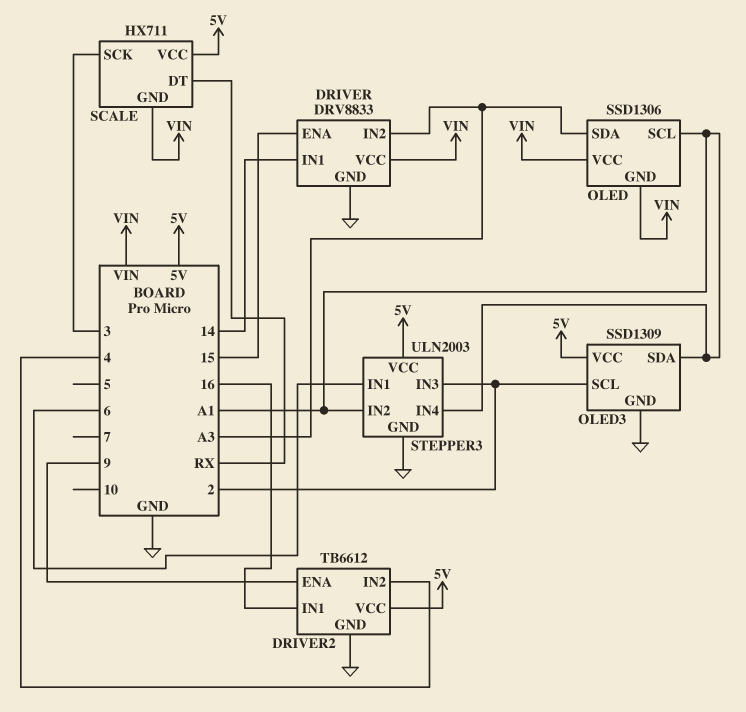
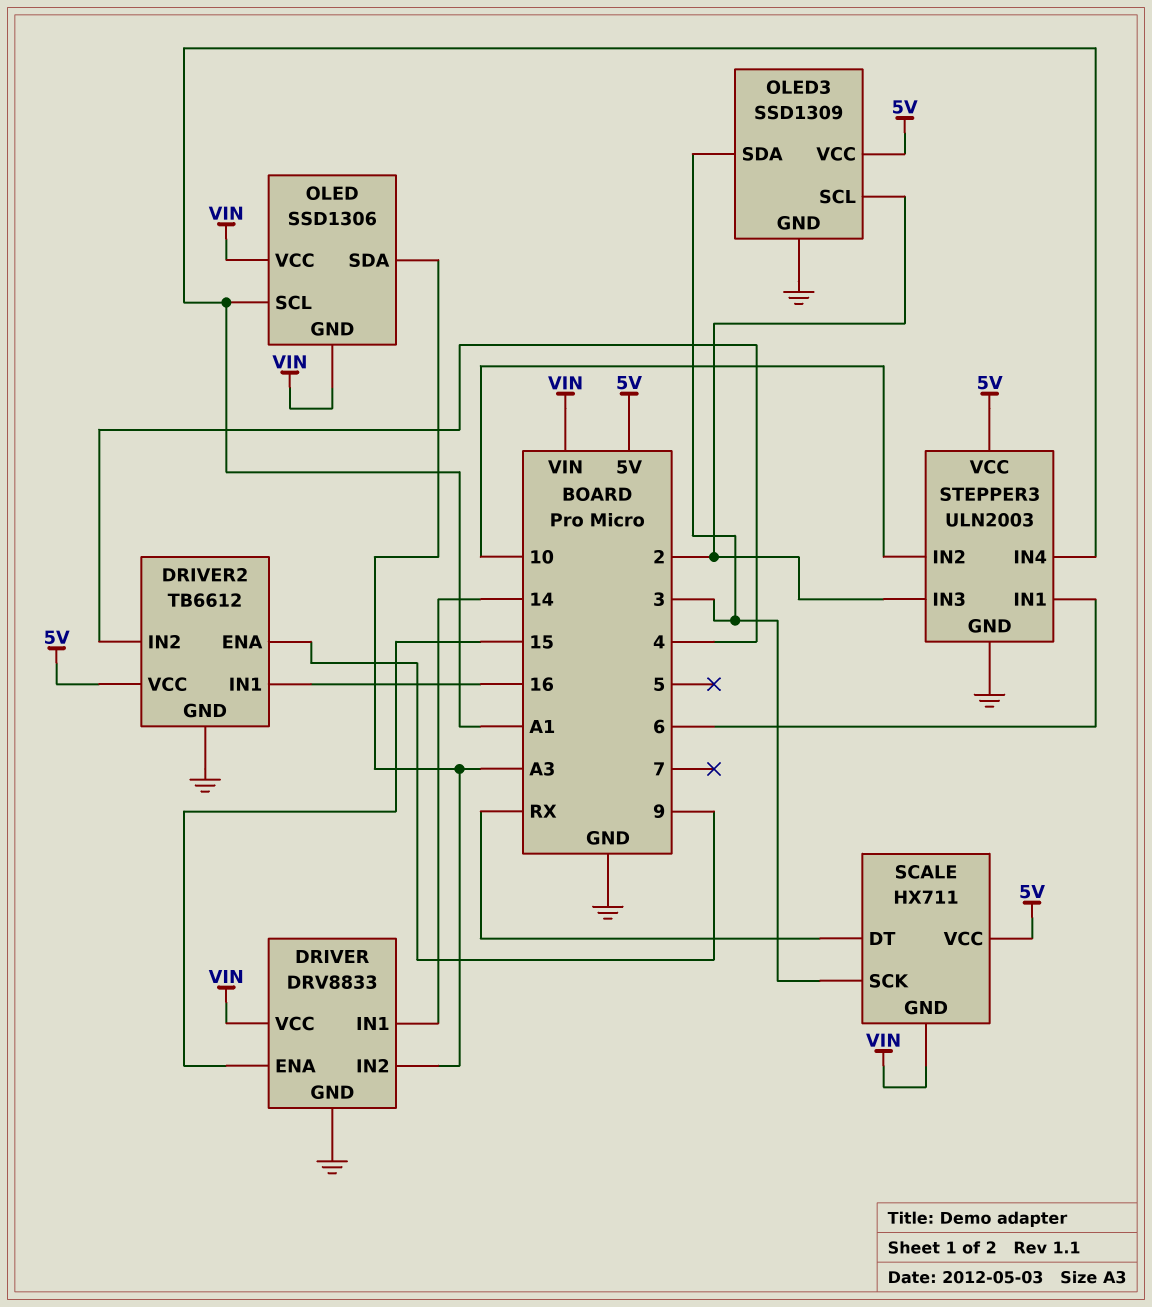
OLED3 pin SDA: A1 -> 3
STEPPER3 pin IN2: A1 -> 10

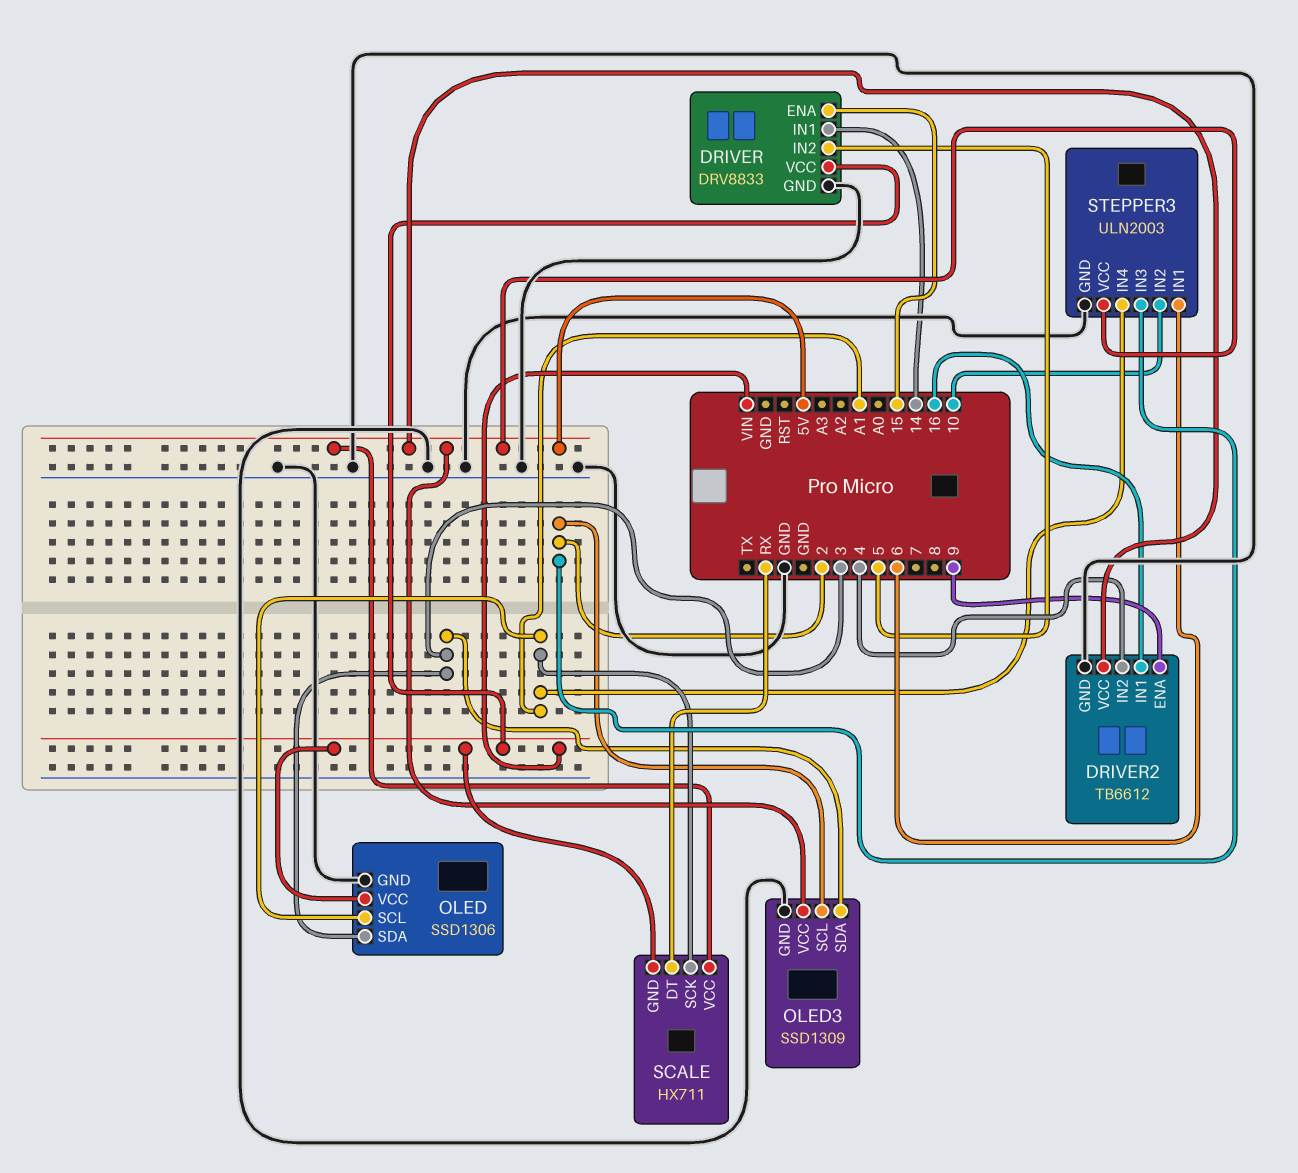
DRIVER pin IN2: A3 -> 5
OLED pin GND: VIN -> GND
OLED pin SDA: A3 -> 3
SCALE pin SCK: 3 -> A1

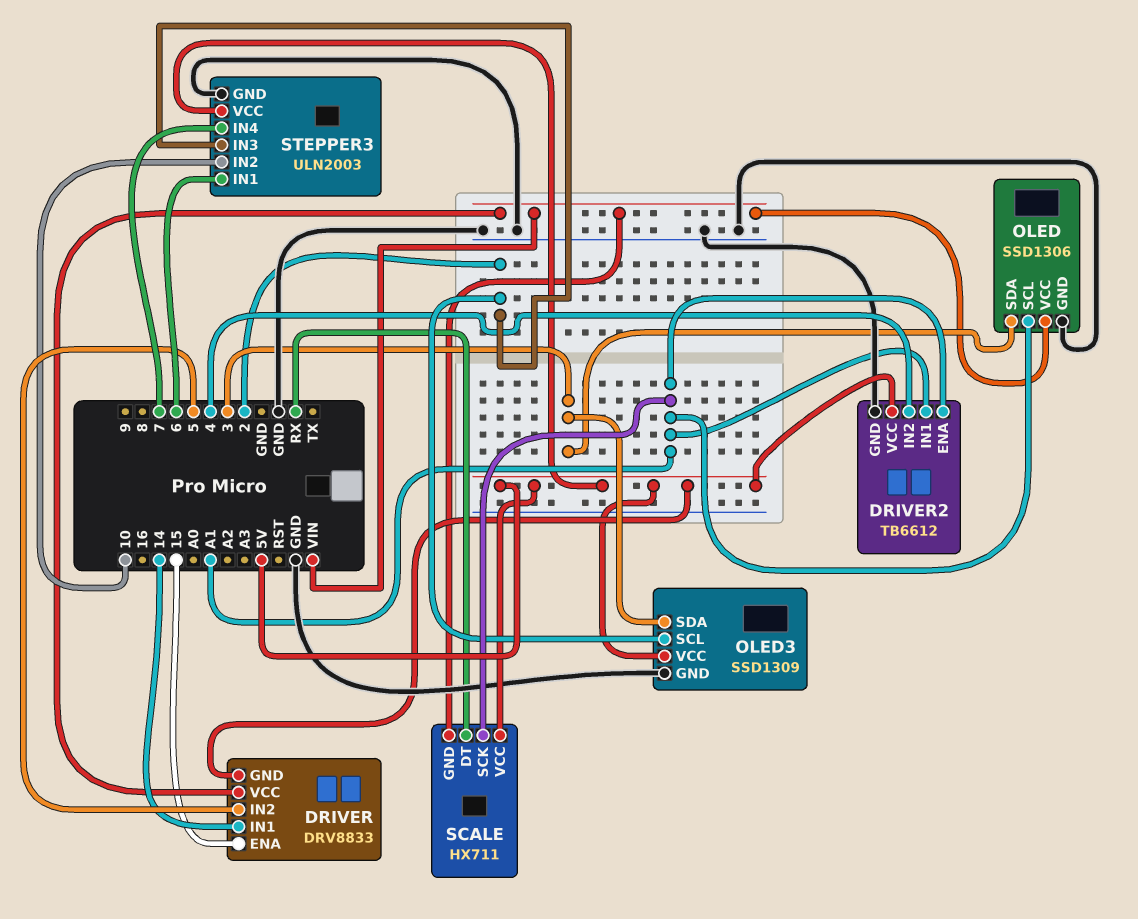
DRIVER pin GND: GND -> 5V
DRIVER2 pin ENA: 9 -> A1
DRIVER2 pin IN1: 16 -> A1
STEPPER3 pin IN4: A1 -> 7

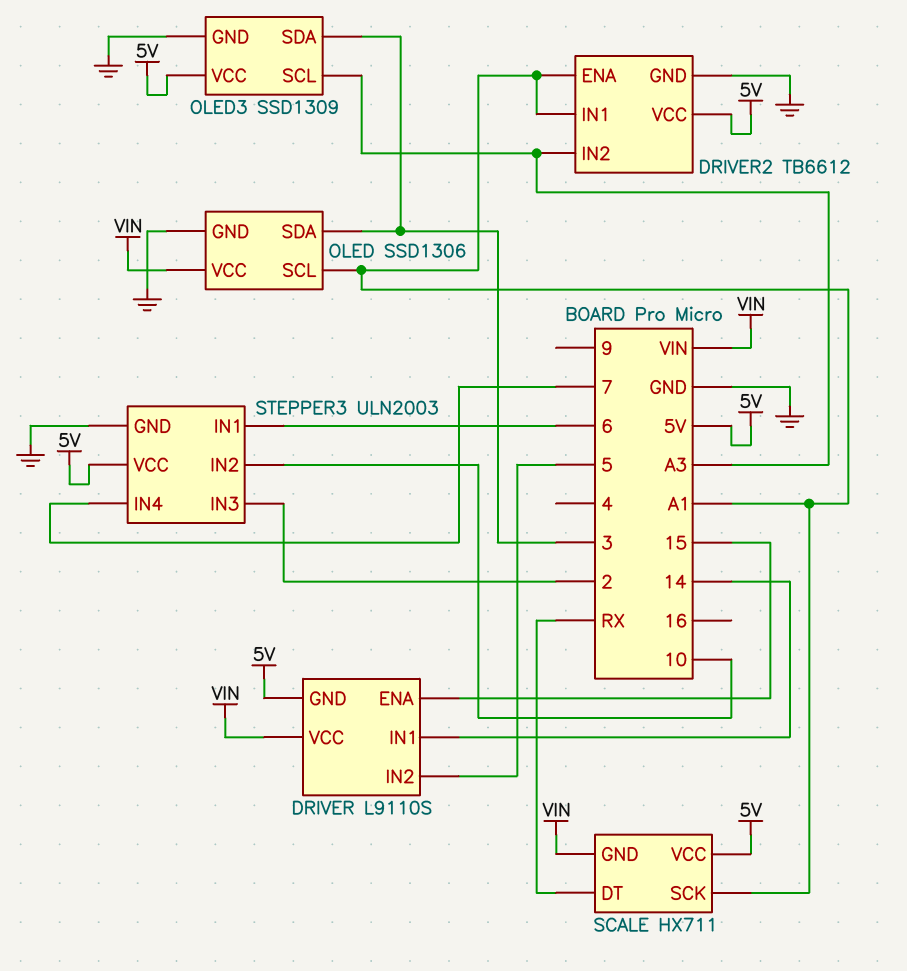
DRIVER: DRV8833 -> L9110S
DRIVER2 pin IN2: 4 -> A3
OLED3 pin SCL: 2 -> A3

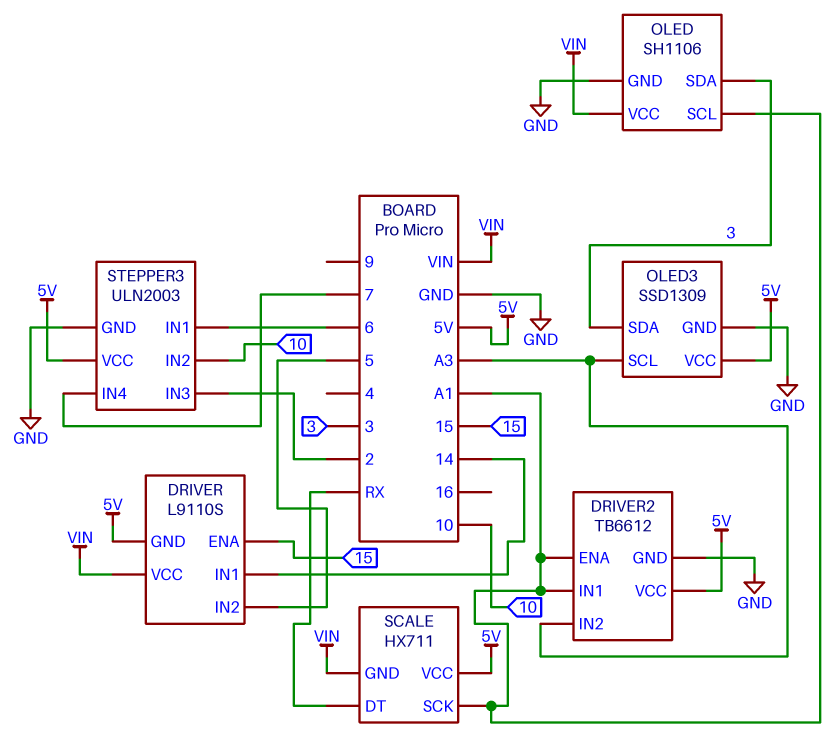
OLED: SSD1306 -> SH1106

